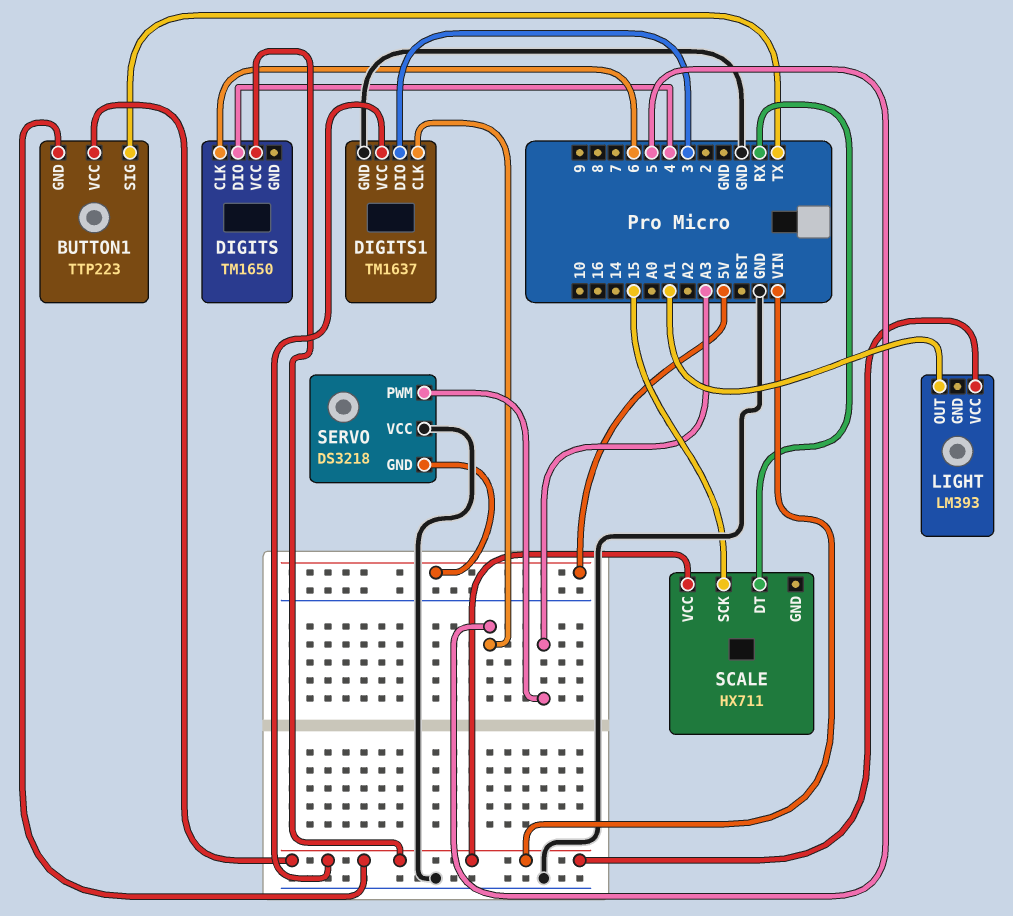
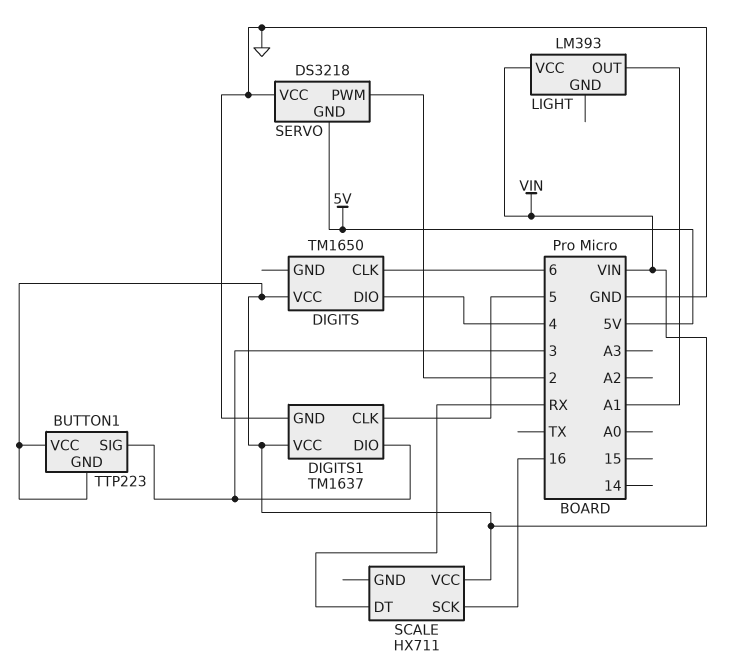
BUTTON1 pin SIG: TX -> 3
SCALE pin SCK: 15 -> 16
SERVO pin PWM: A3 -> 2

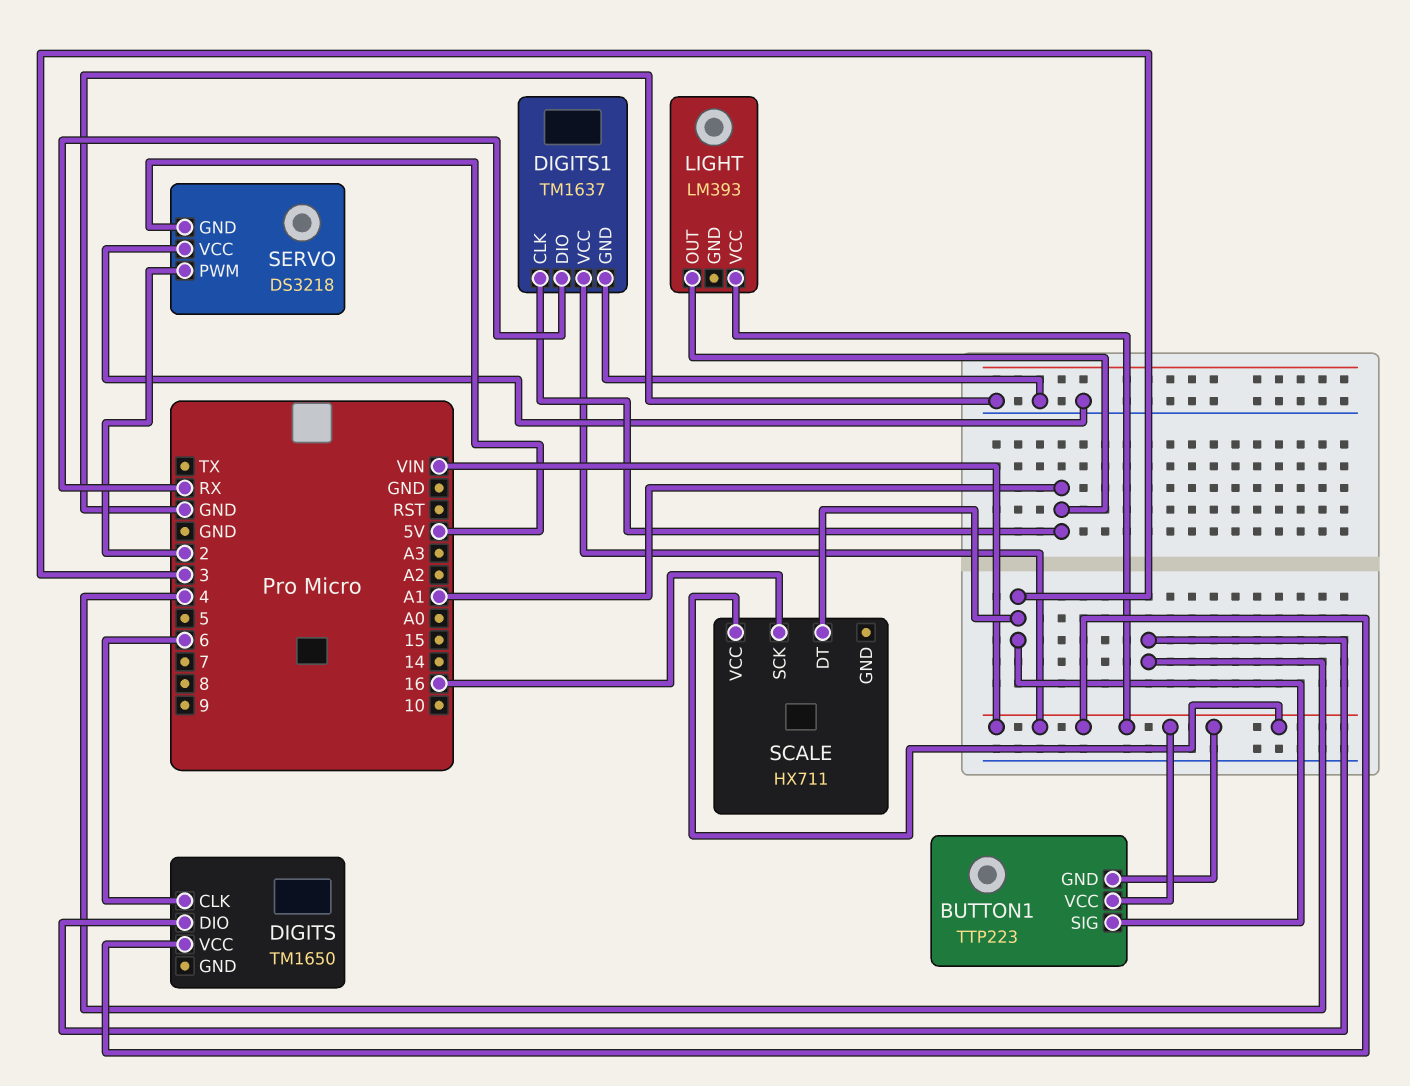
DIGITS1 pin CLK: 5 -> A1
DIGITS1 pin DIO: 3 -> RX
SCALE pin DT: RX -> 3

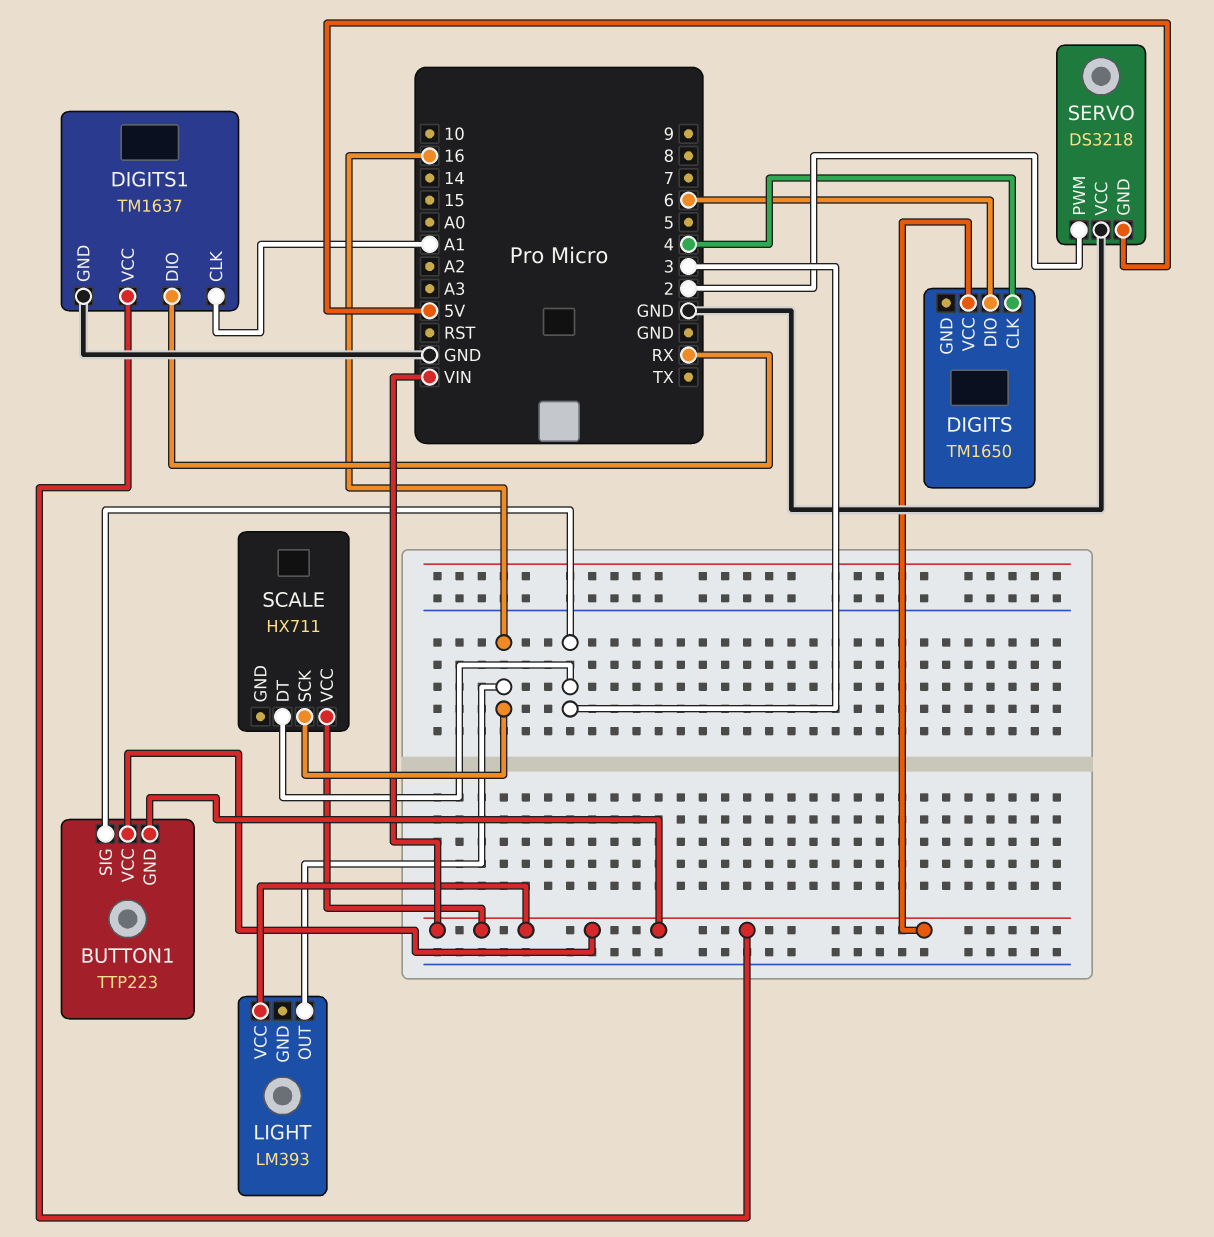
DIGITS pin CLK: 6 -> 4
DIGITS pin DIO: 4 -> 6
LIGHT pin OUT: A1 -> 16

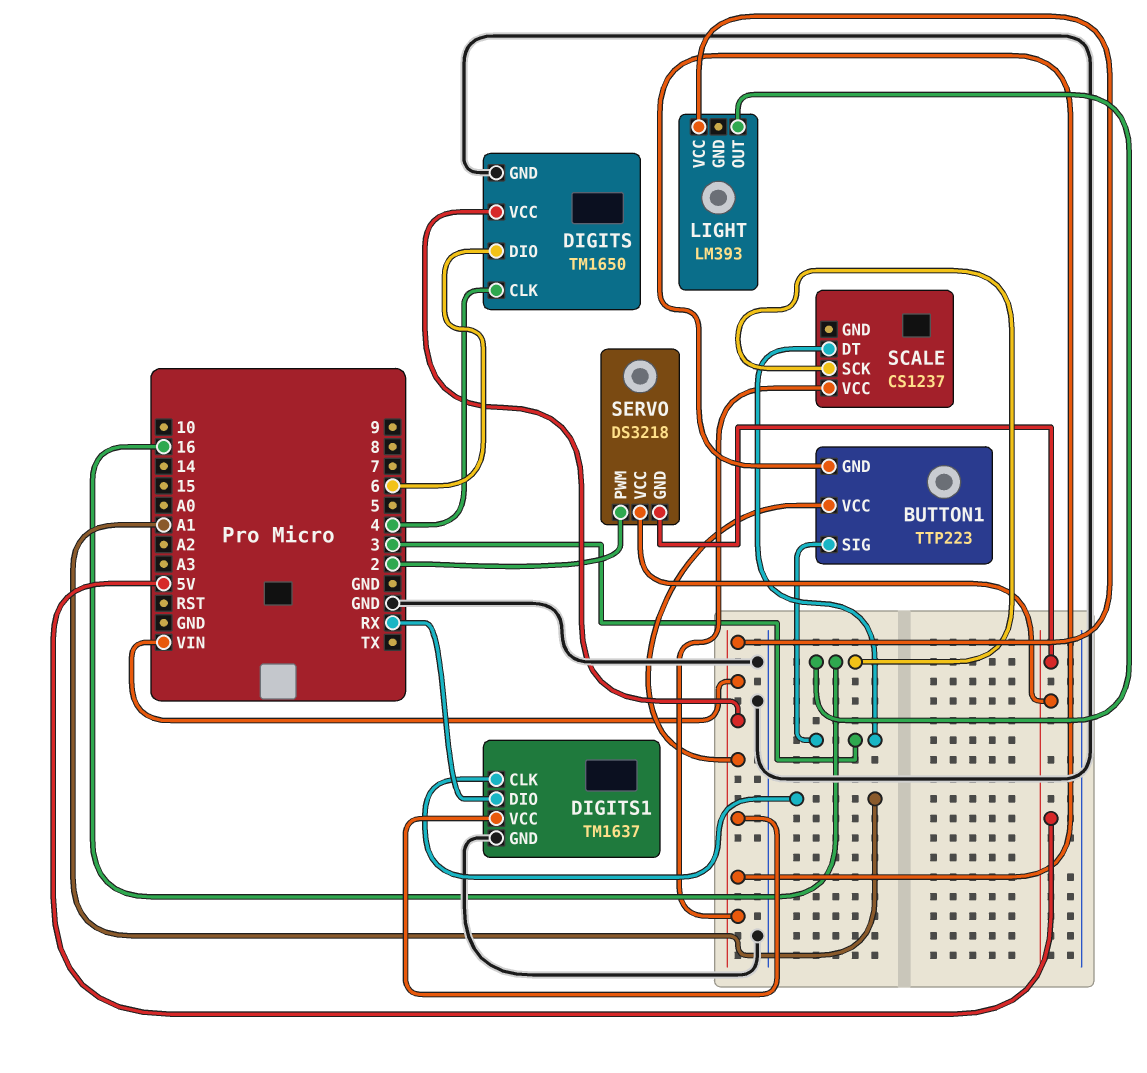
DIGITS pin GND: none -> GND
SCALE: HX711 -> CS1237
SERVO pin VCC: GND -> 5V

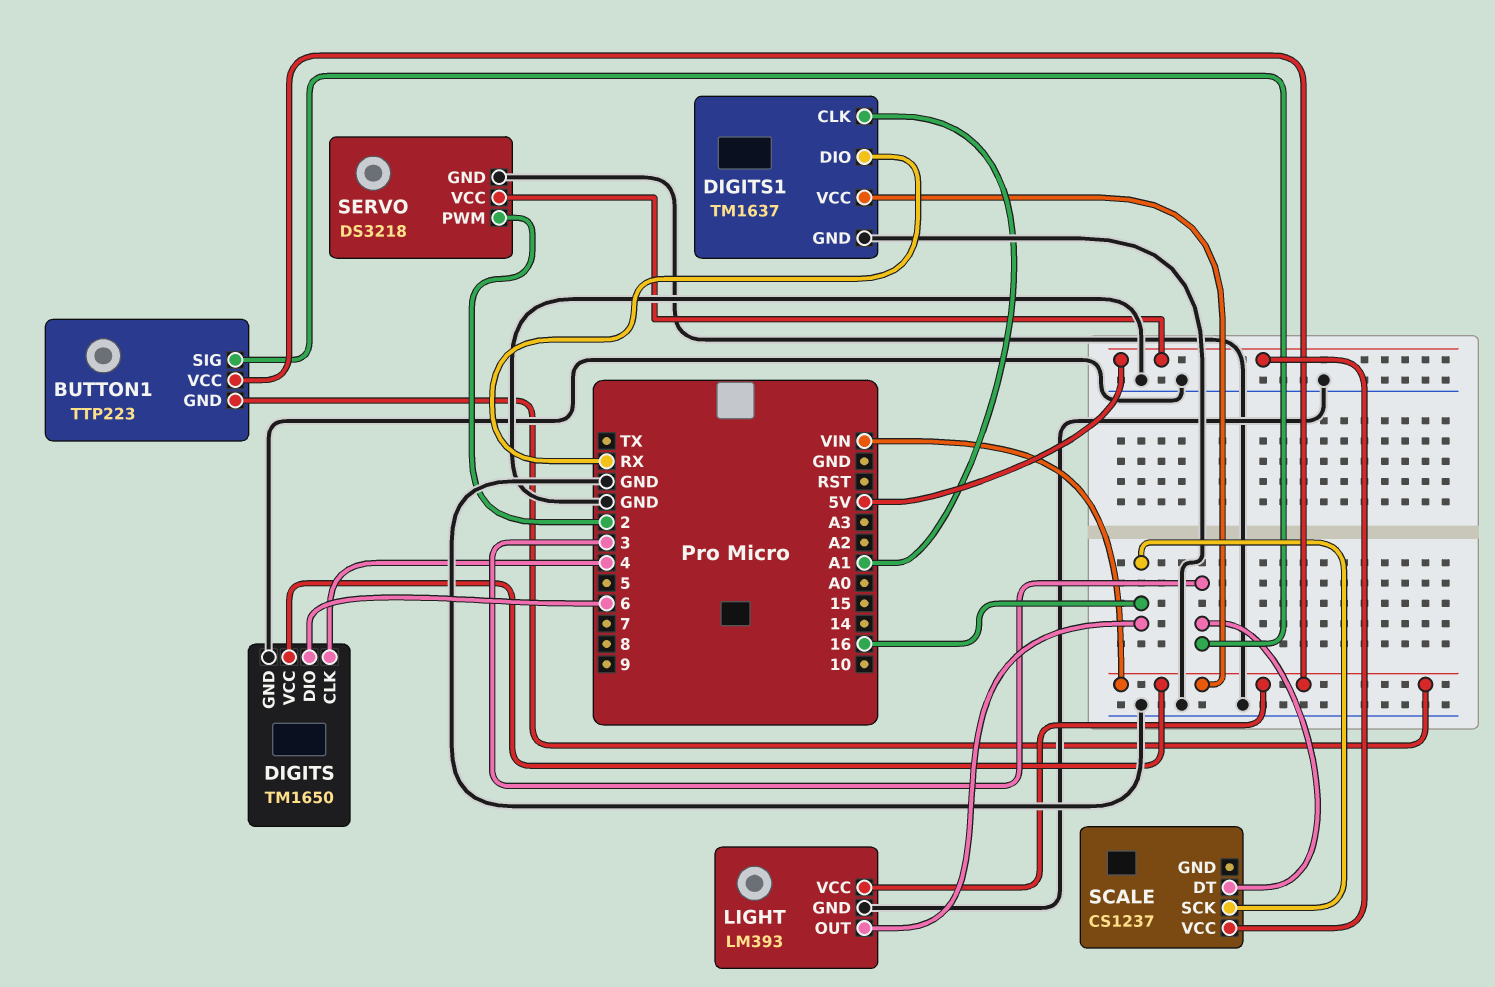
LIGHT pin GND: none -> GND
SCALE pin VCC: VIN -> 5V
SERVO pin GND: 5V -> GND

